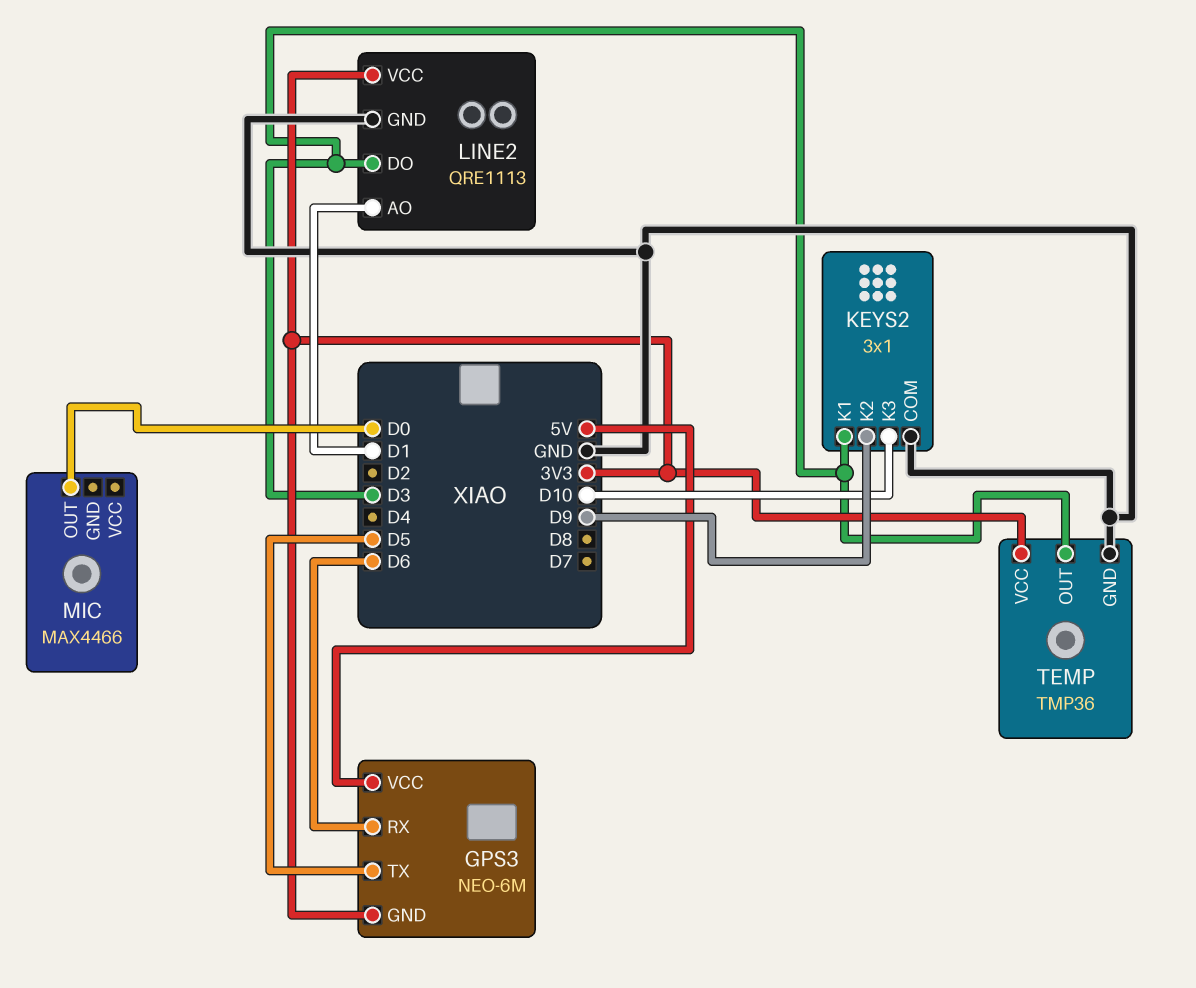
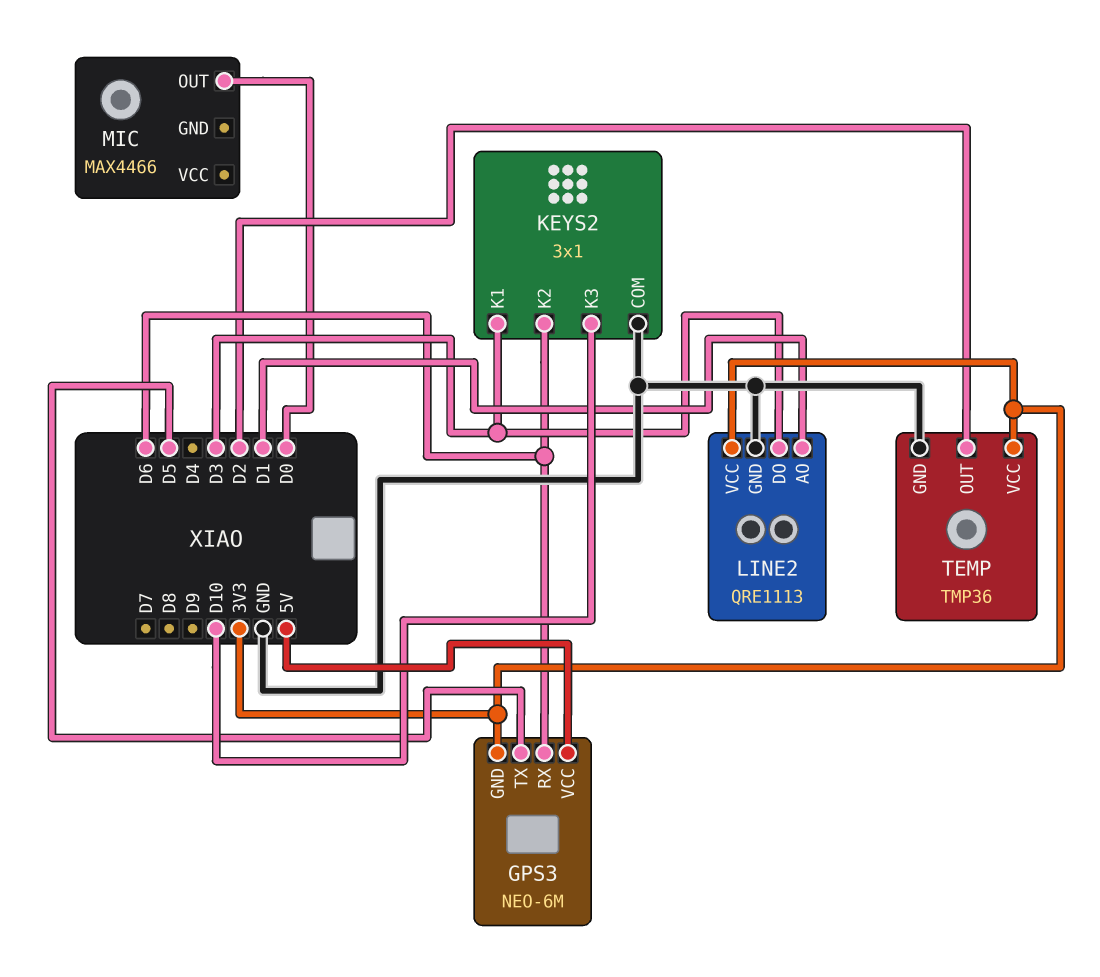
KEYS2 pin K2: D9 -> D6
TEMP pin OUT: D3 -> D2

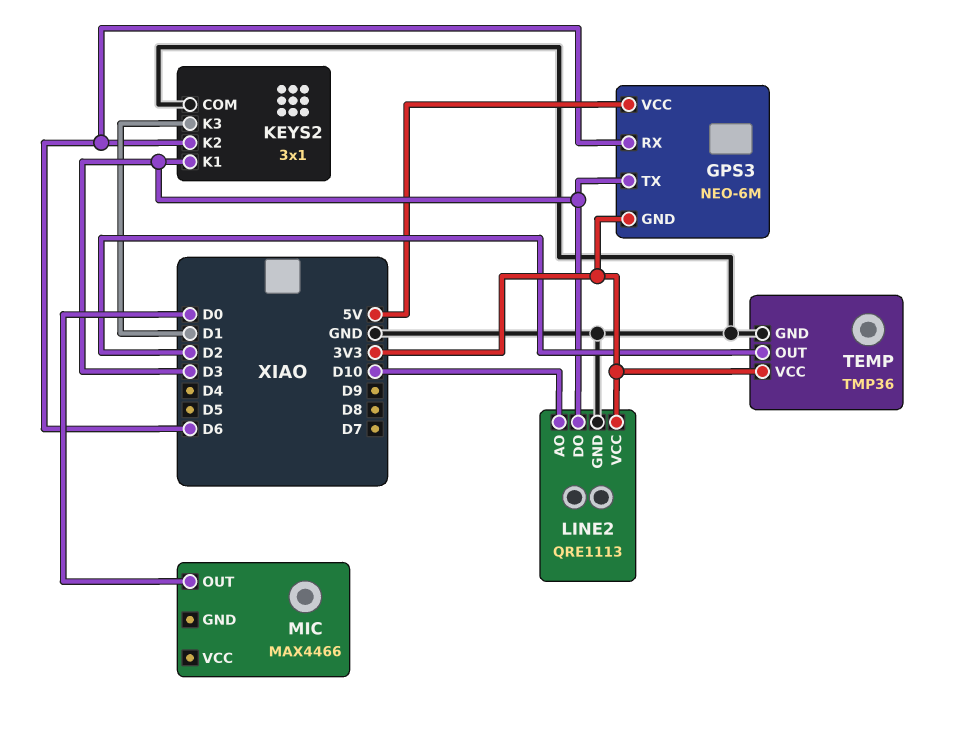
GPS3 pin TX: D5 -> D3
KEYS2 pin K3: D10 -> D1
LINE2 pin AO: D1 -> D10

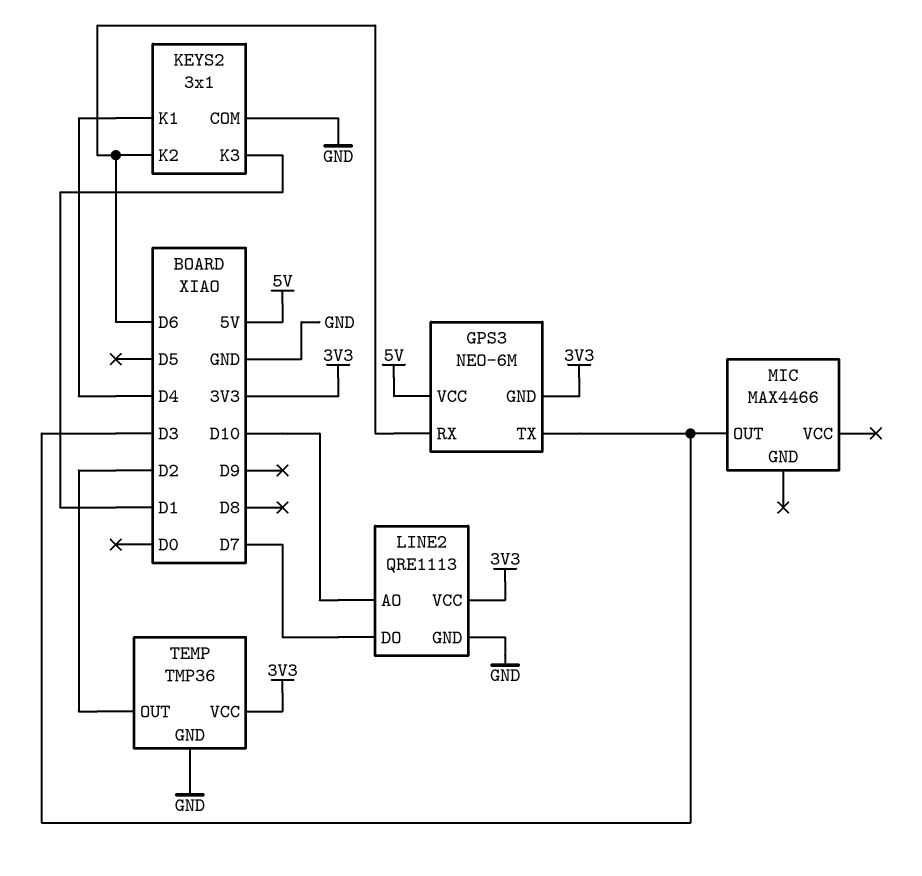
KEYS2 pin K1: D3 -> D4
LINE2 pin DO: D3 -> D7
MIC pin OUT: D0 -> D3

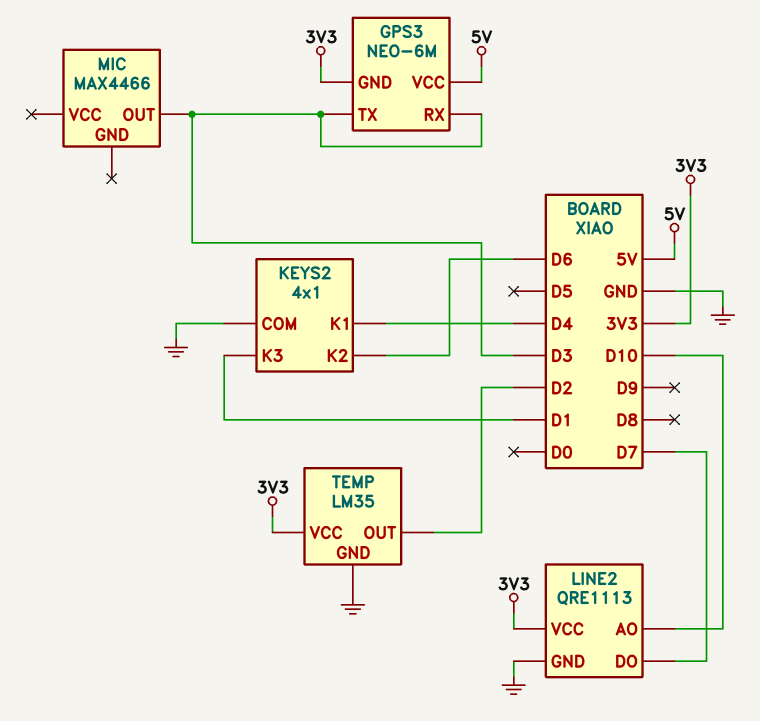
GPS3 pin RX: D6 -> D3
KEYS2: 3x1 -> 4x1
TEMP: TMP36 -> LM35

